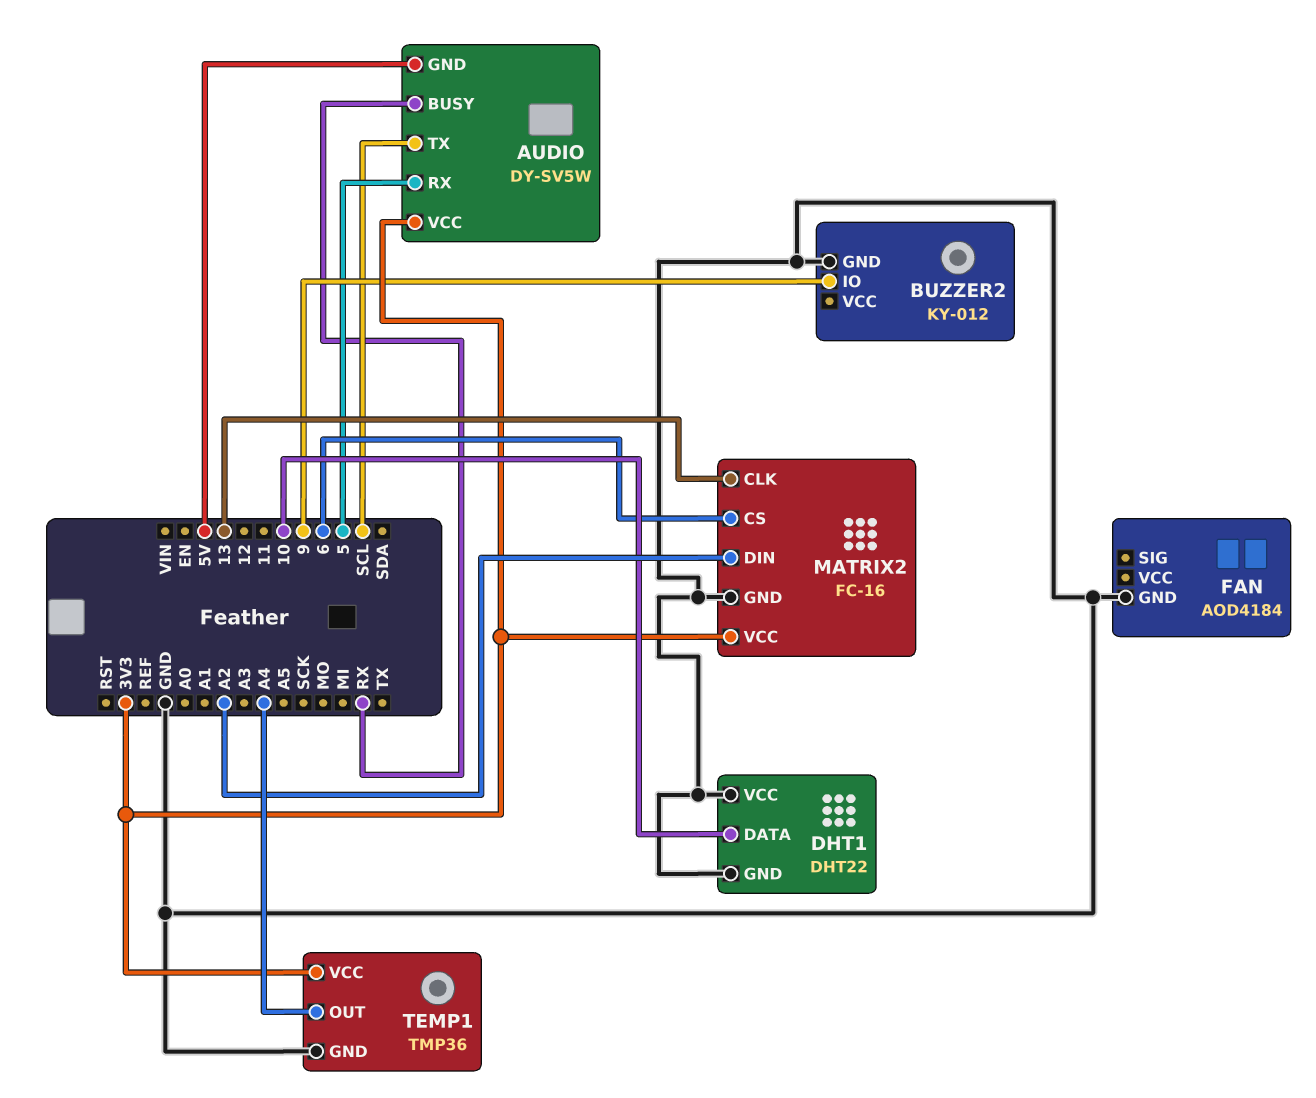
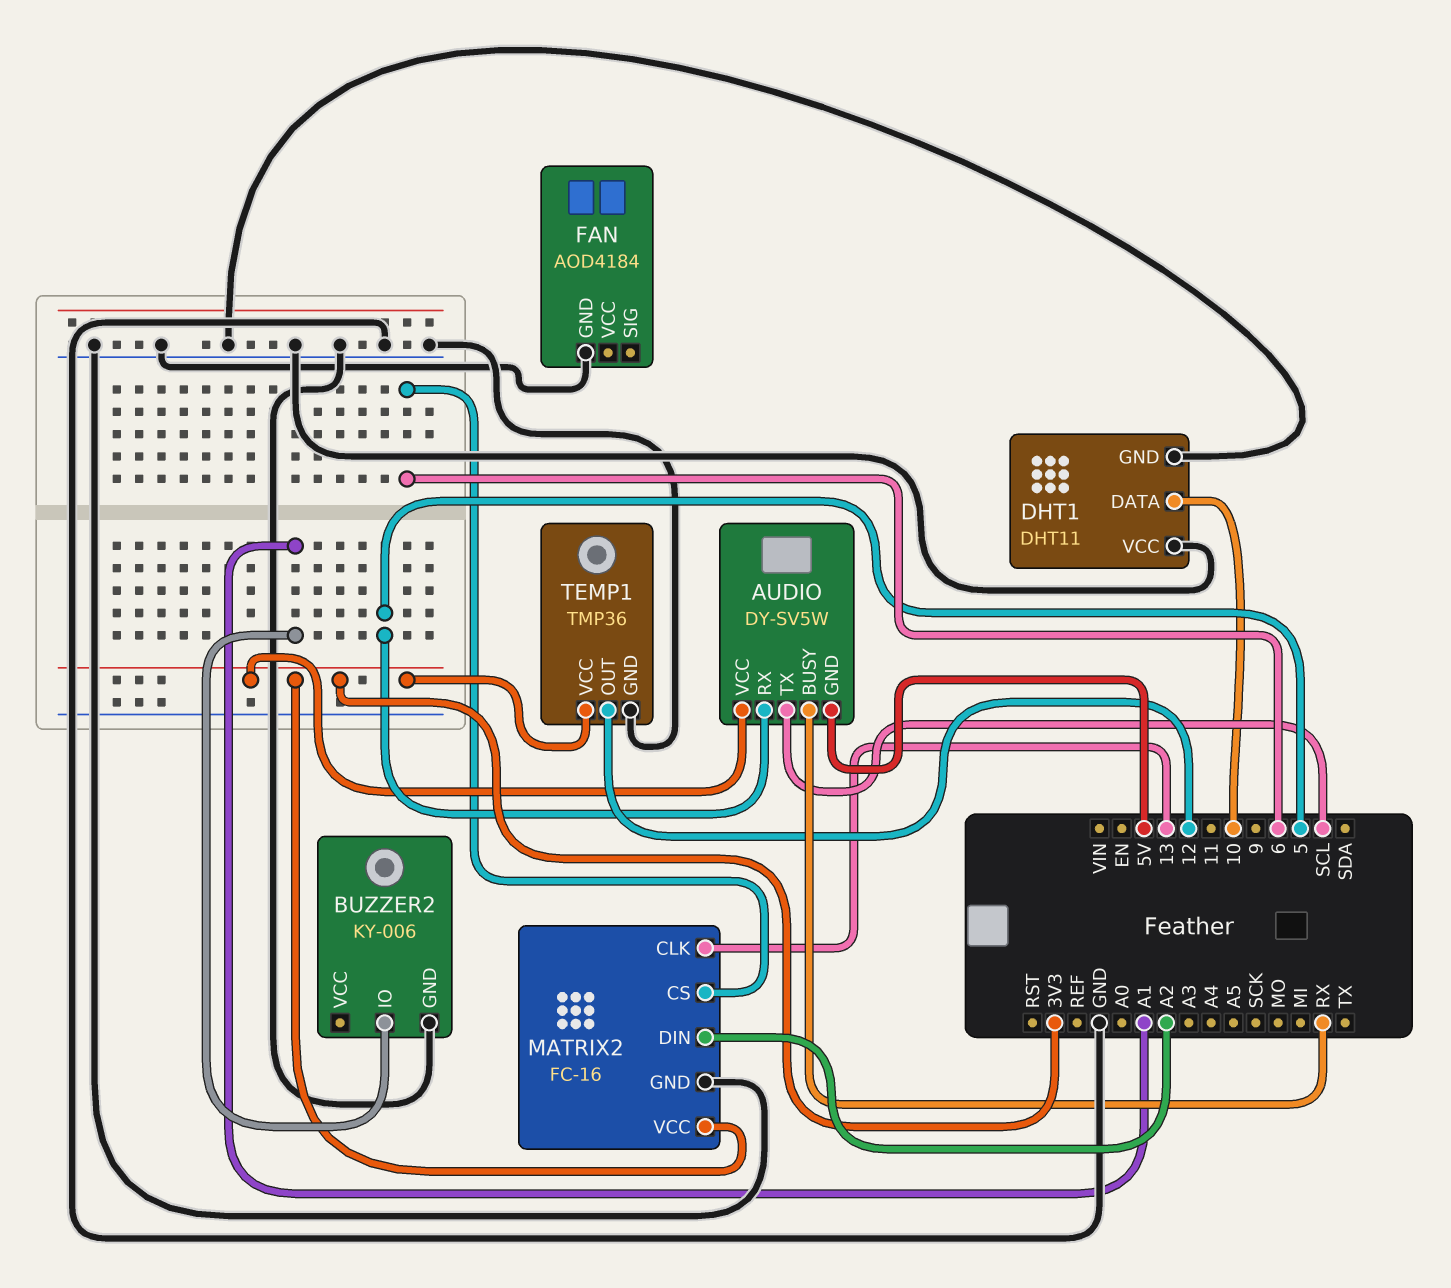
BUZZER2: KY-012 -> KY-006
BUZZER2 pin IO: 9 -> A1
DHT1: DHT22 -> DHT11
TEMP1 pin OUT: A4 -> 12

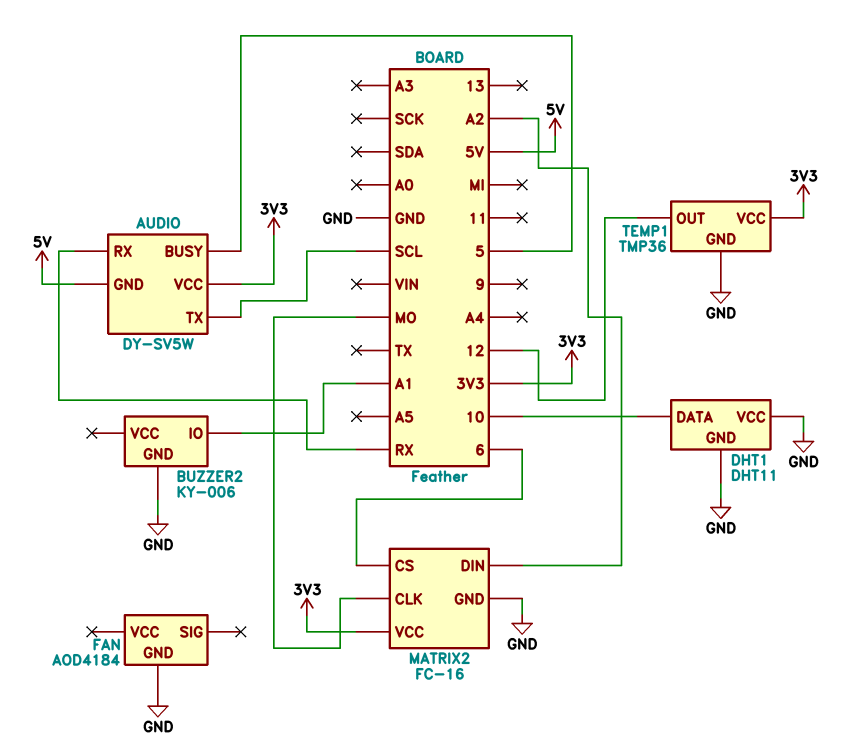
AUDIO pin BUSY: RX -> 5
AUDIO pin RX: 5 -> RX
MATRIX2 pin CLK: 13 -> MO

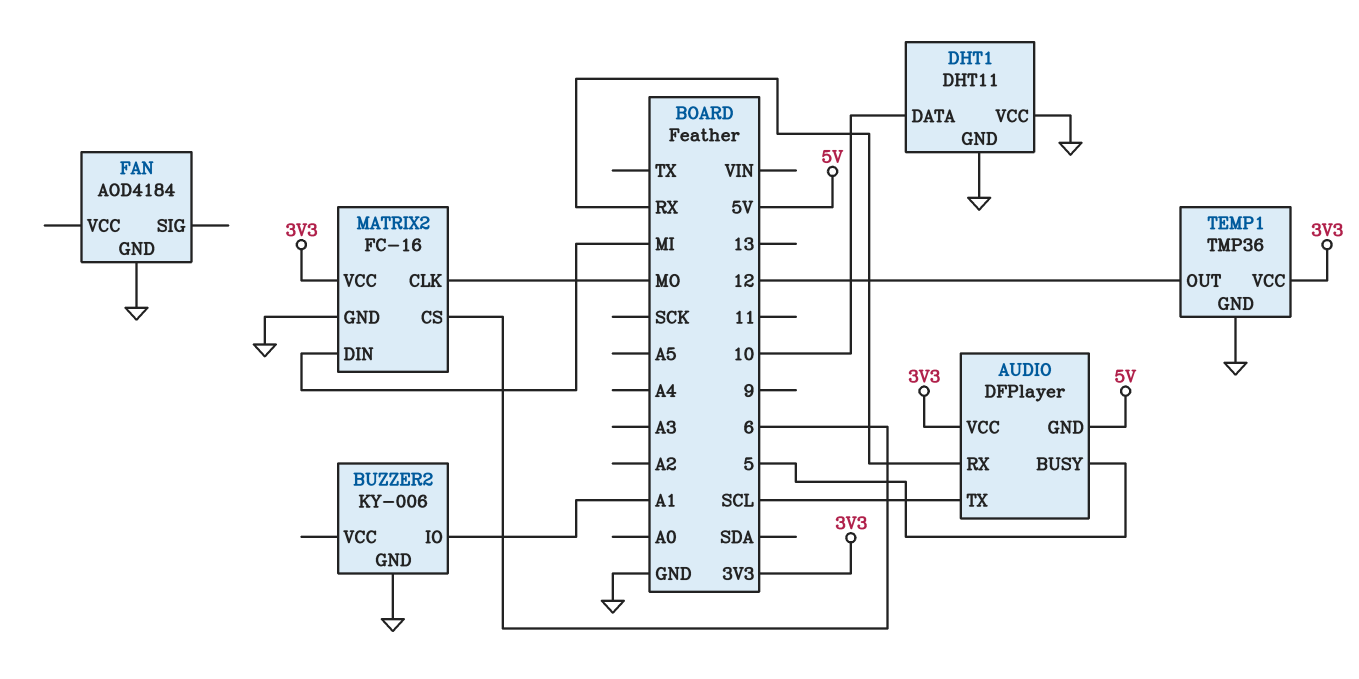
AUDIO: DY-SV5W -> DFPlayer
MATRIX2 pin DIN: A2 -> MI

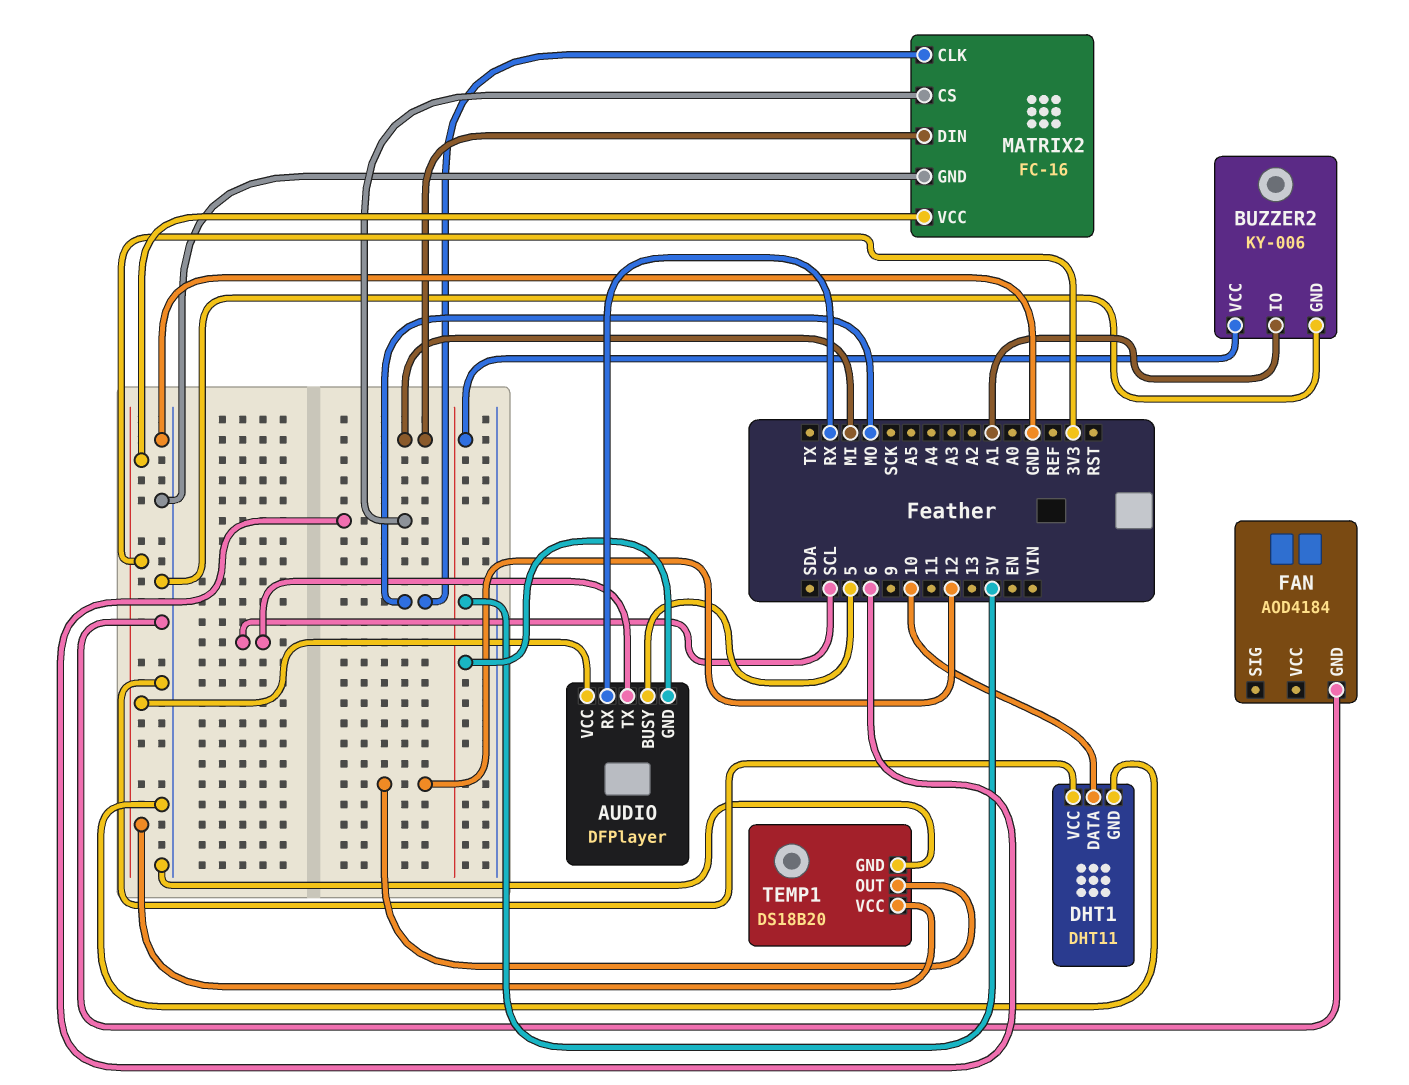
BUZZER2 pin VCC: none -> 5V
TEMP1: TMP36 -> DS18B20

